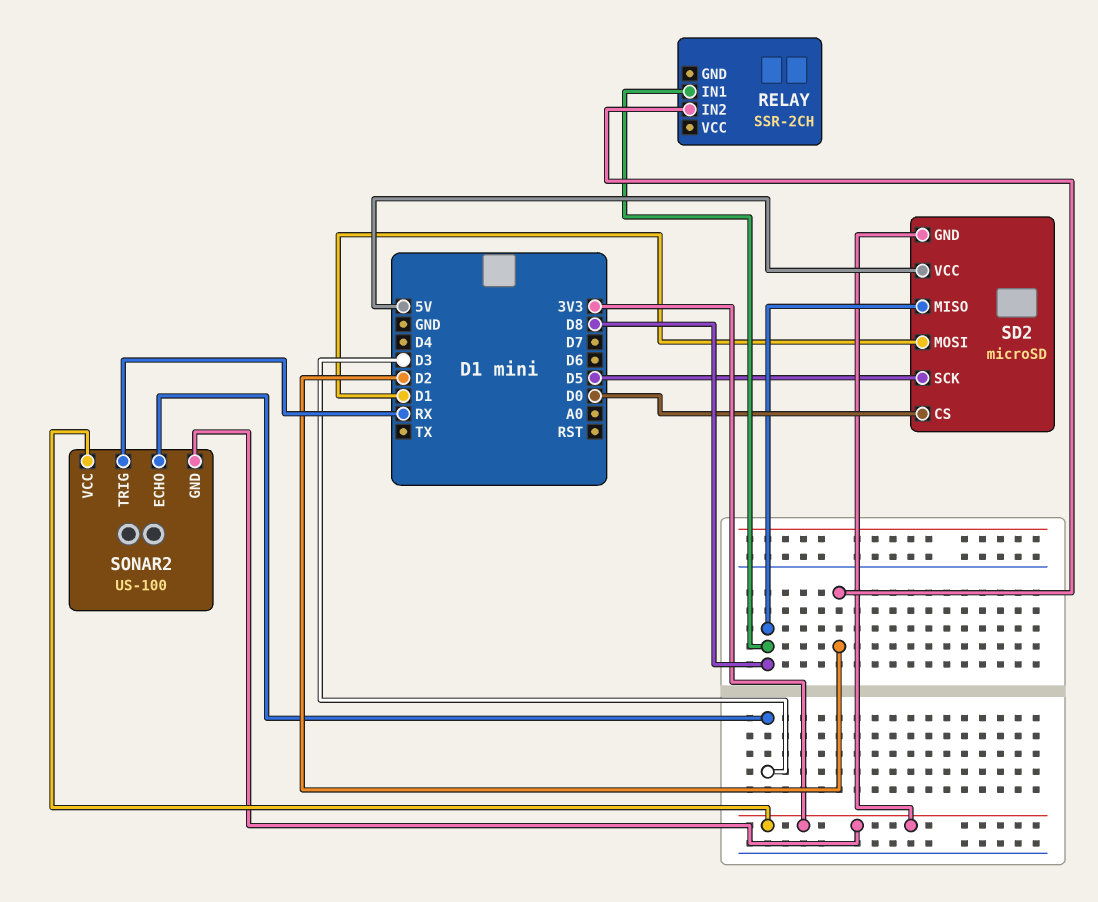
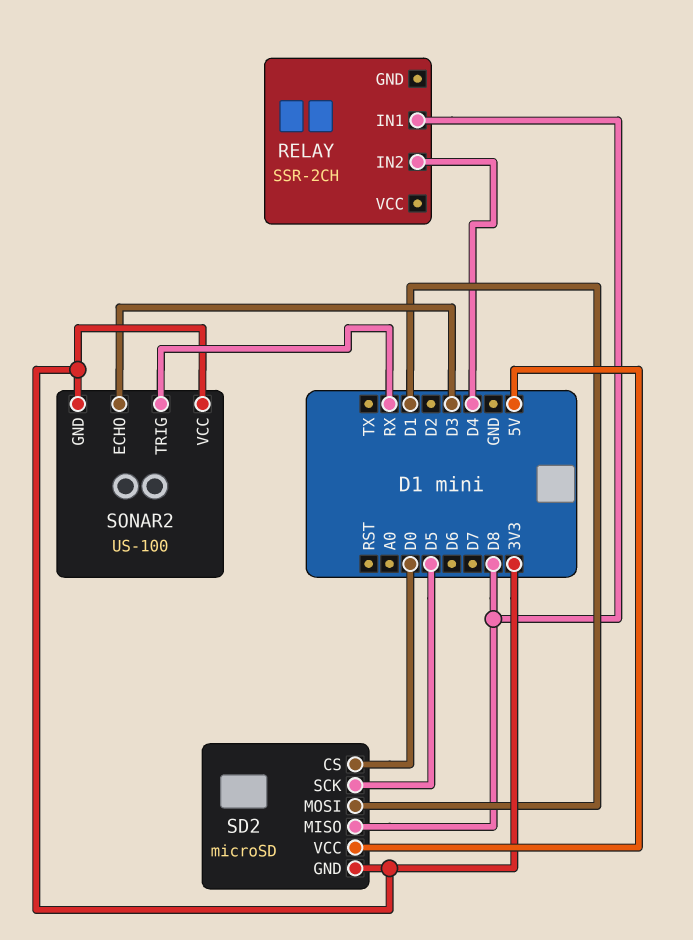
RELAY pin IN2: D2 -> D4

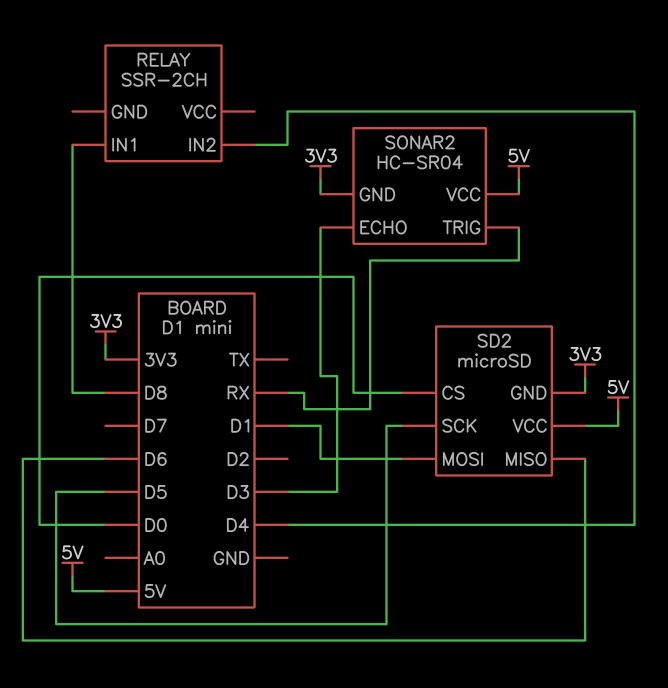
SD2 pin MISO: D8 -> D6
SONAR2: US-100 -> HC-SR04
SONAR2 pin VCC: 3V3 -> 5V

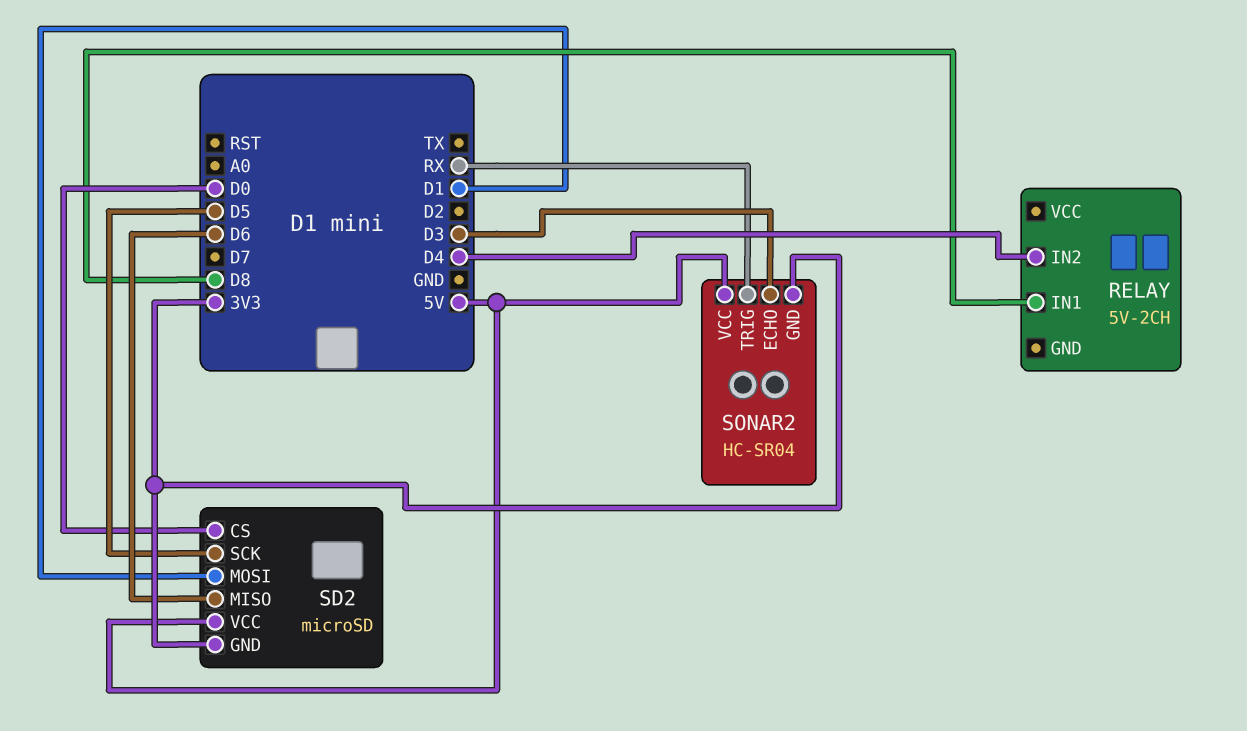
RELAY: SSR-2CH -> 5V-2CH

